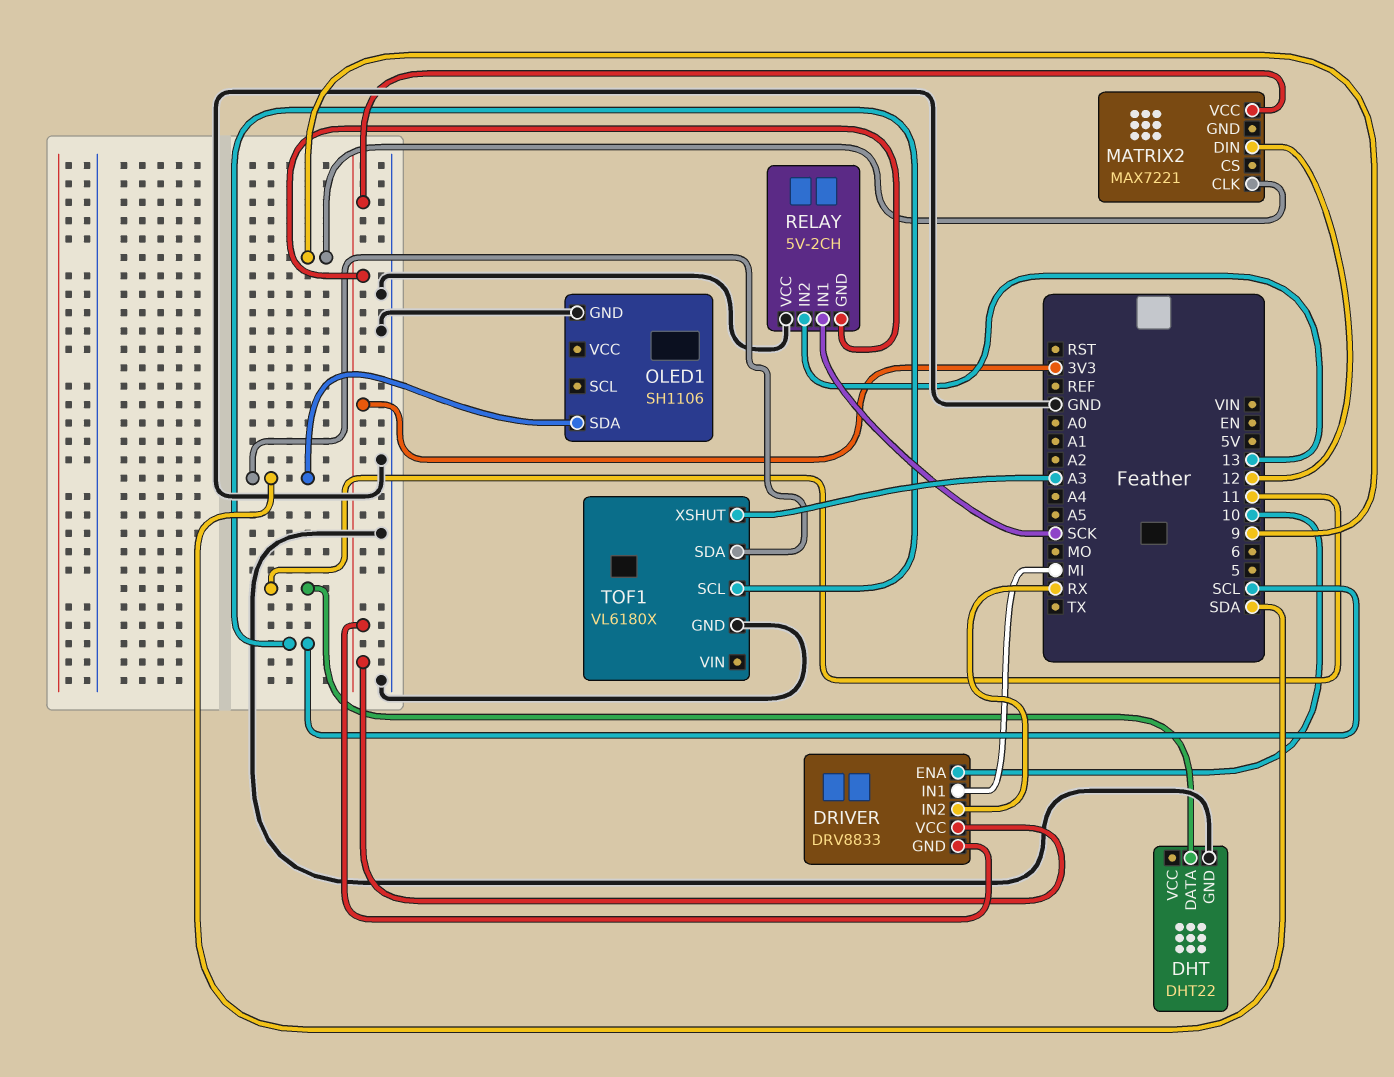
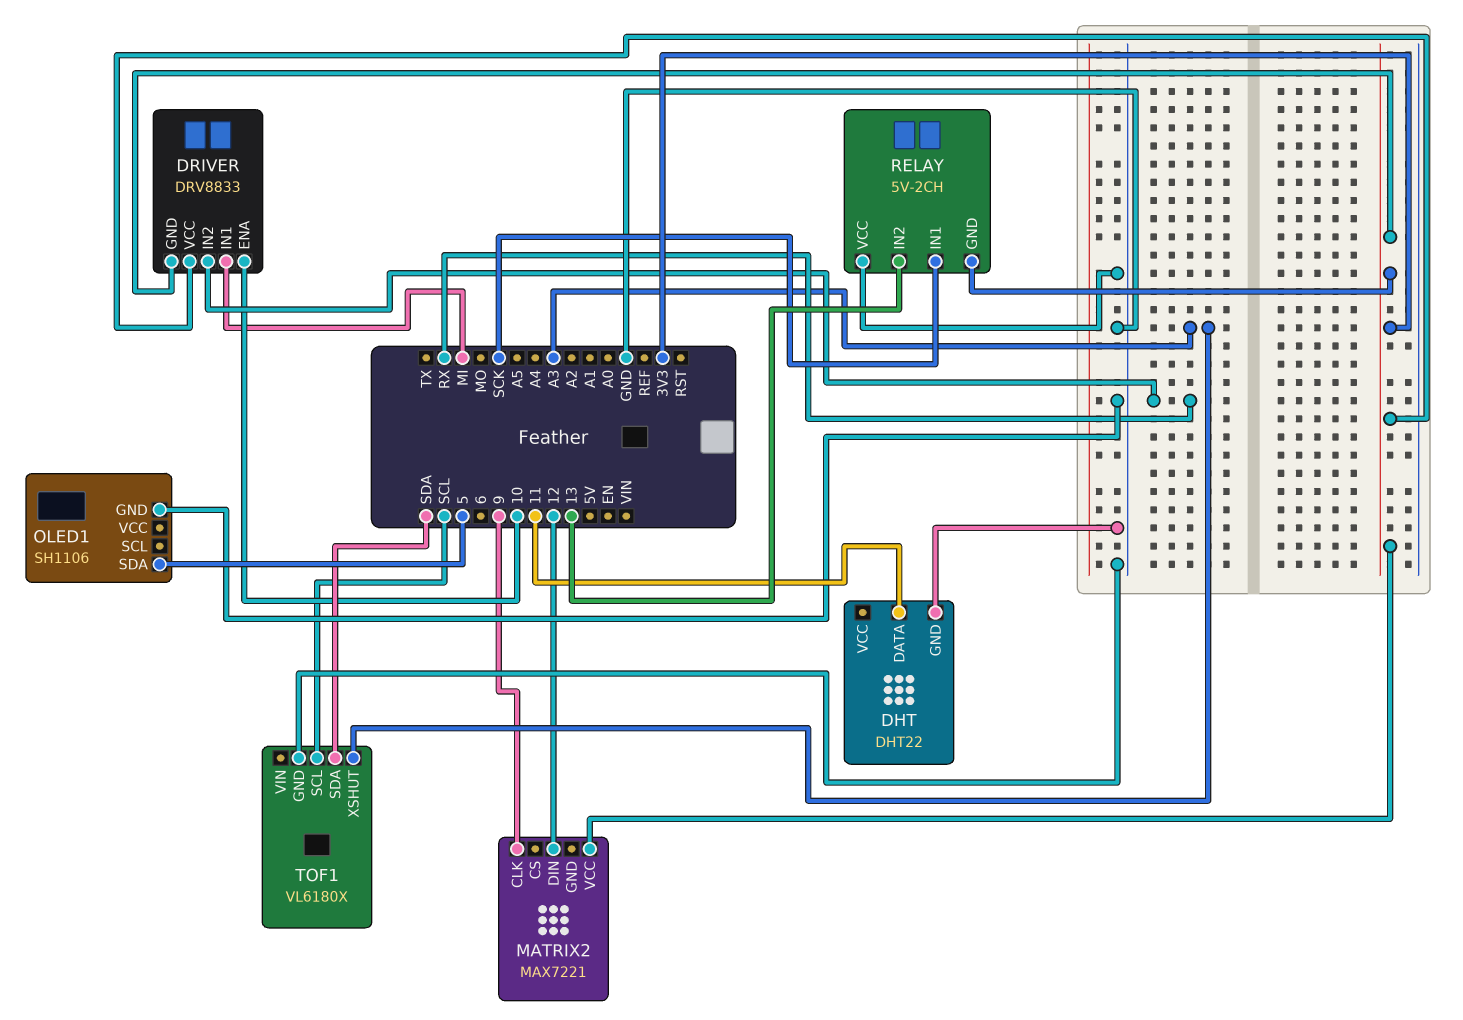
OLED1 pin SDA: SDA -> 5

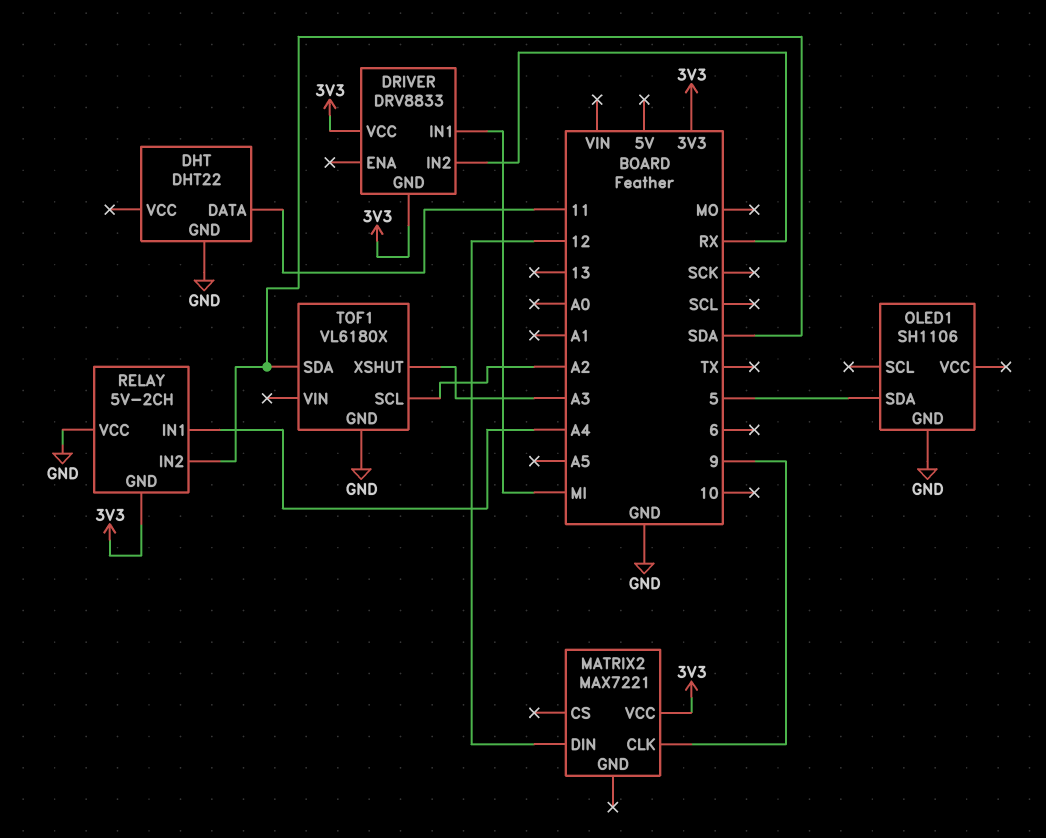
DRIVER pin ENA: 10 -> none
RELAY pin IN1: SCK -> A4
RELAY pin IN2: 13 -> SDA
TOF1 pin SCL: SCL -> A2

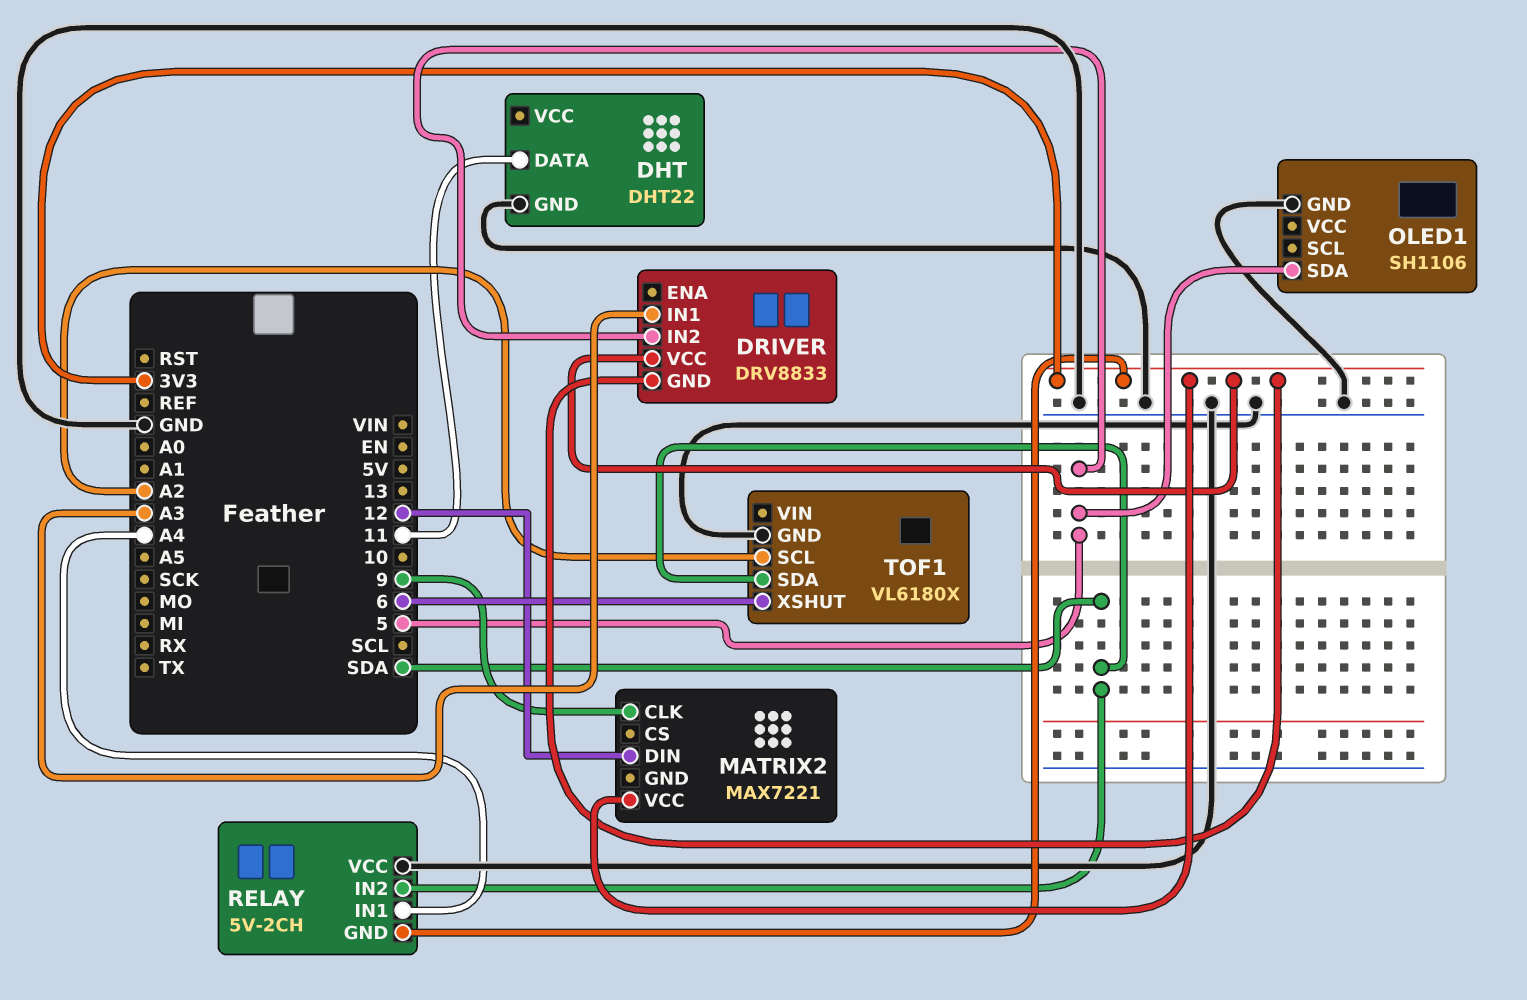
DRIVER pin IN1: MI -> A3
DRIVER pin IN2: RX -> 5
TOF1 pin XSHUT: A3 -> 6

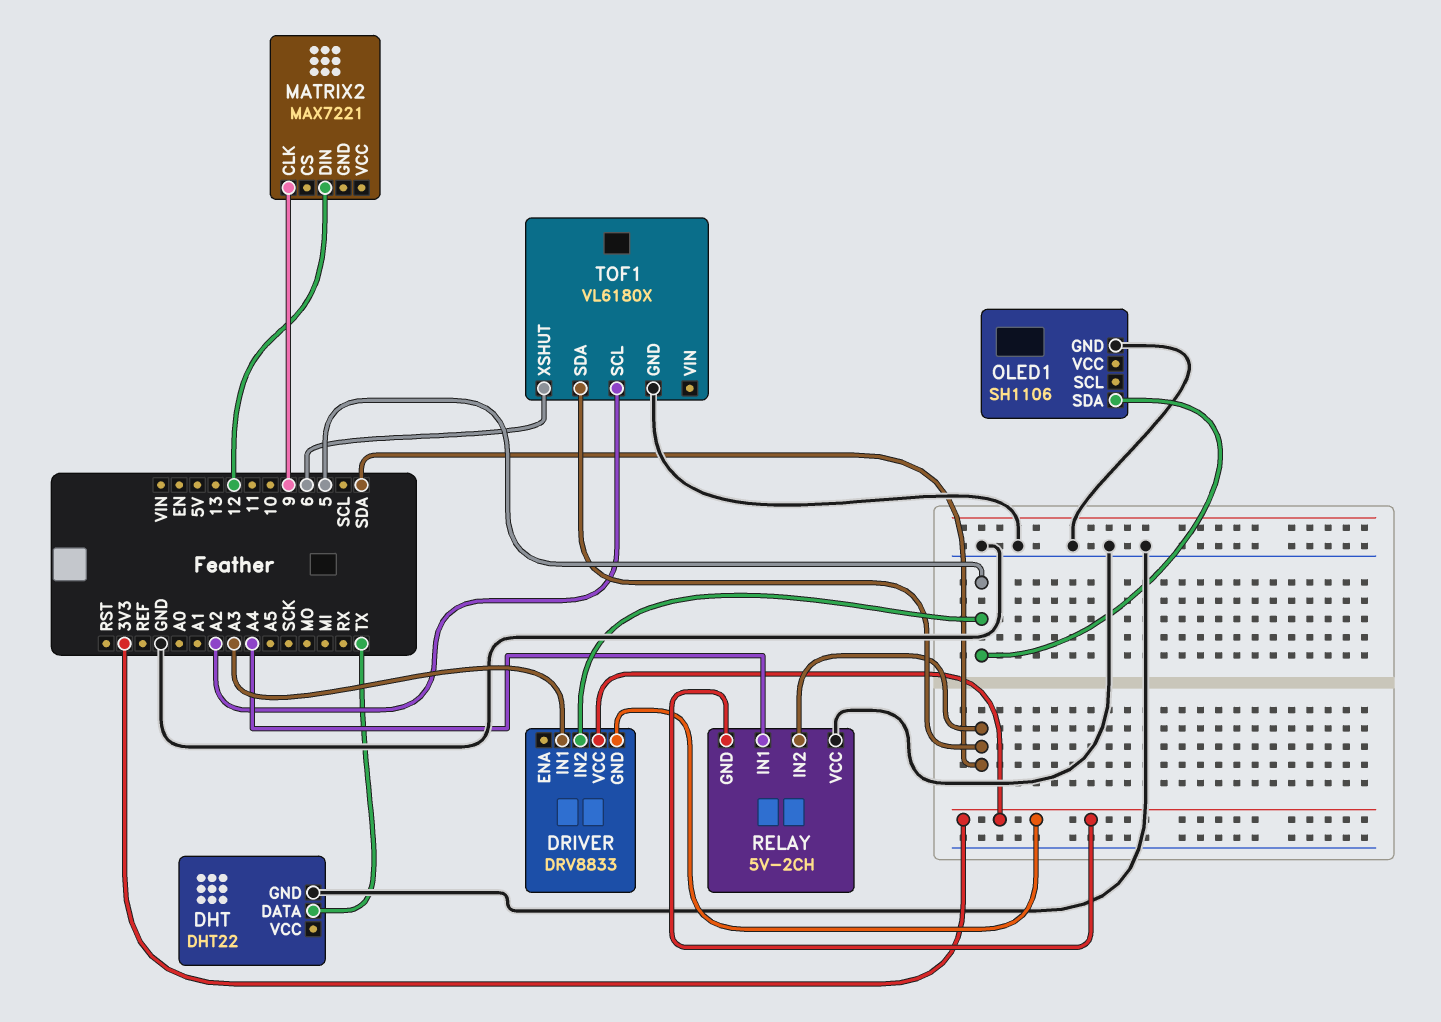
DHT pin DATA: 11 -> TX
MATRIX2 pin VCC: 3V3 -> none

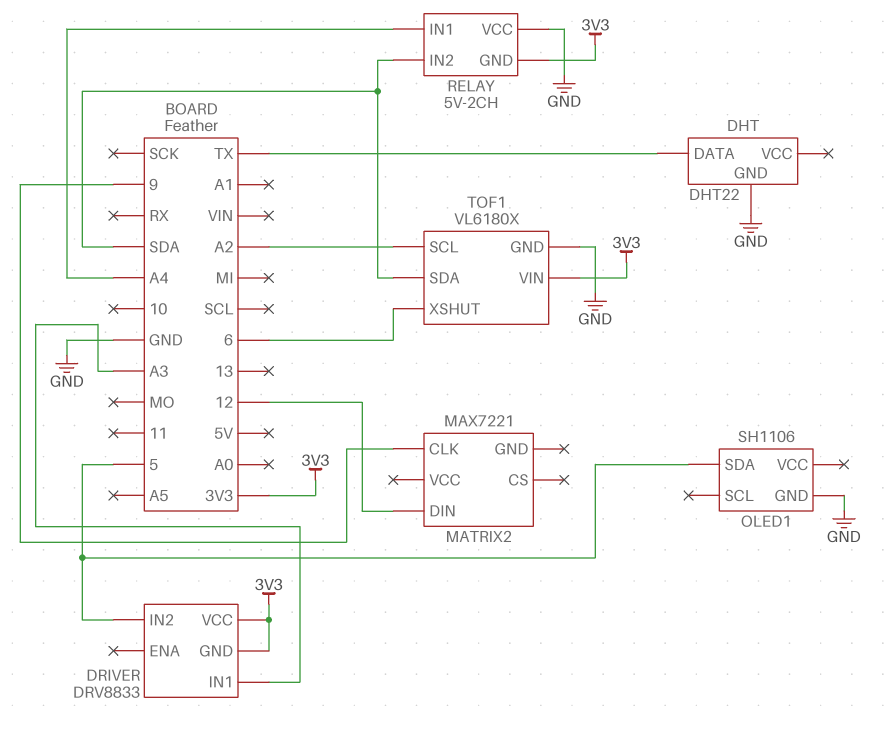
TOF1 pin VIN: none -> 3V3

